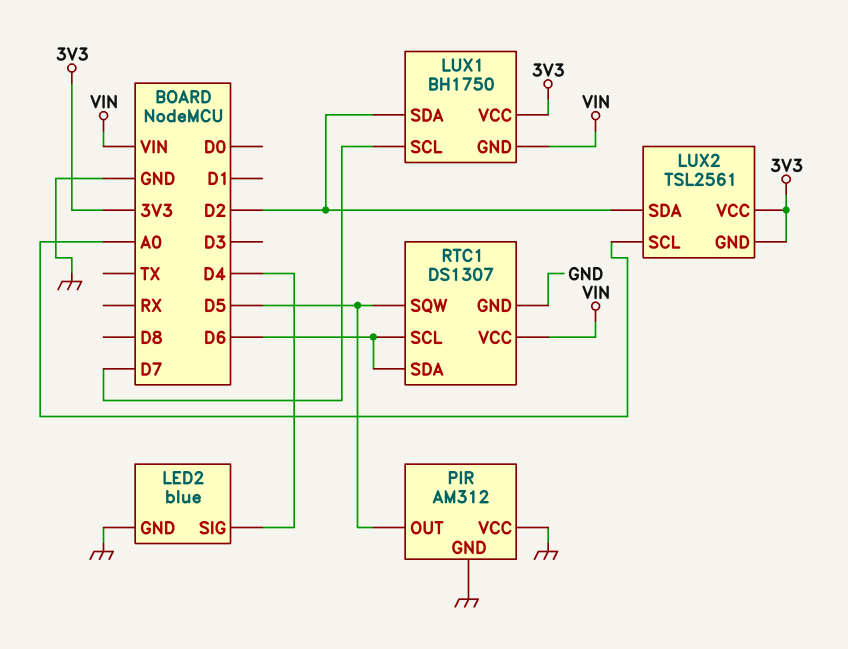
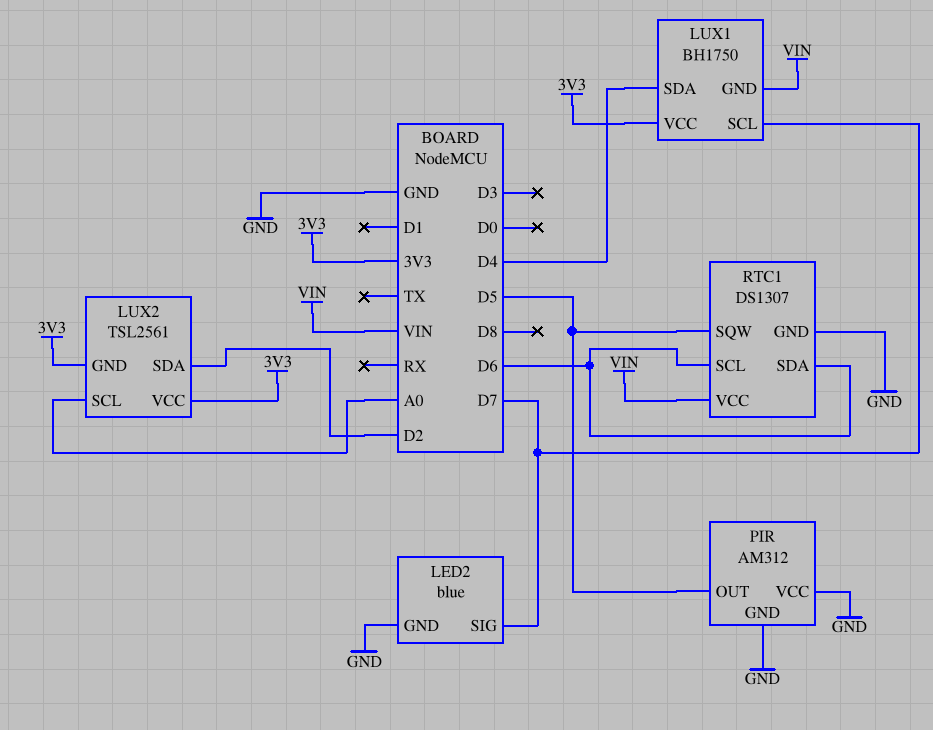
LED2 pin SIG: D4 -> D7
LUX1 pin SDA: D2 -> D4

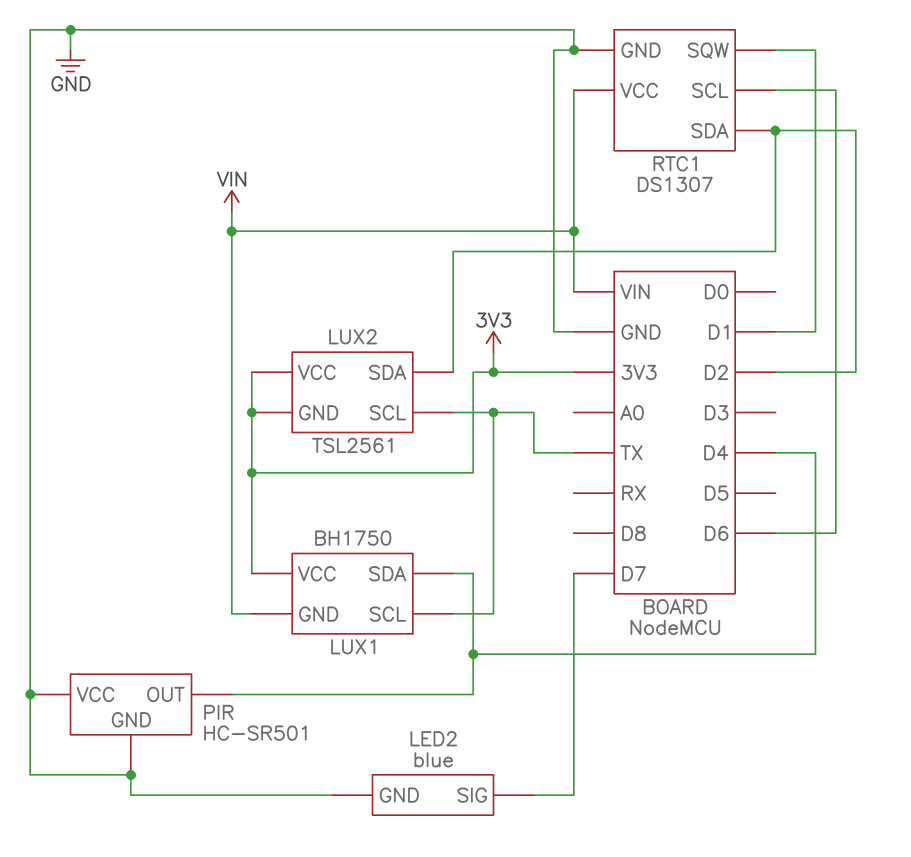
LUX1 pin SCL: D7 -> TX
LUX2 pin SCL: A0 -> TX
PIR: AM312 -> HC-SR501
PIR pin OUT: D5 -> D4
RTC1 pin SDA: D6 -> D2
RTC1 pin SQW: D5 -> D1

